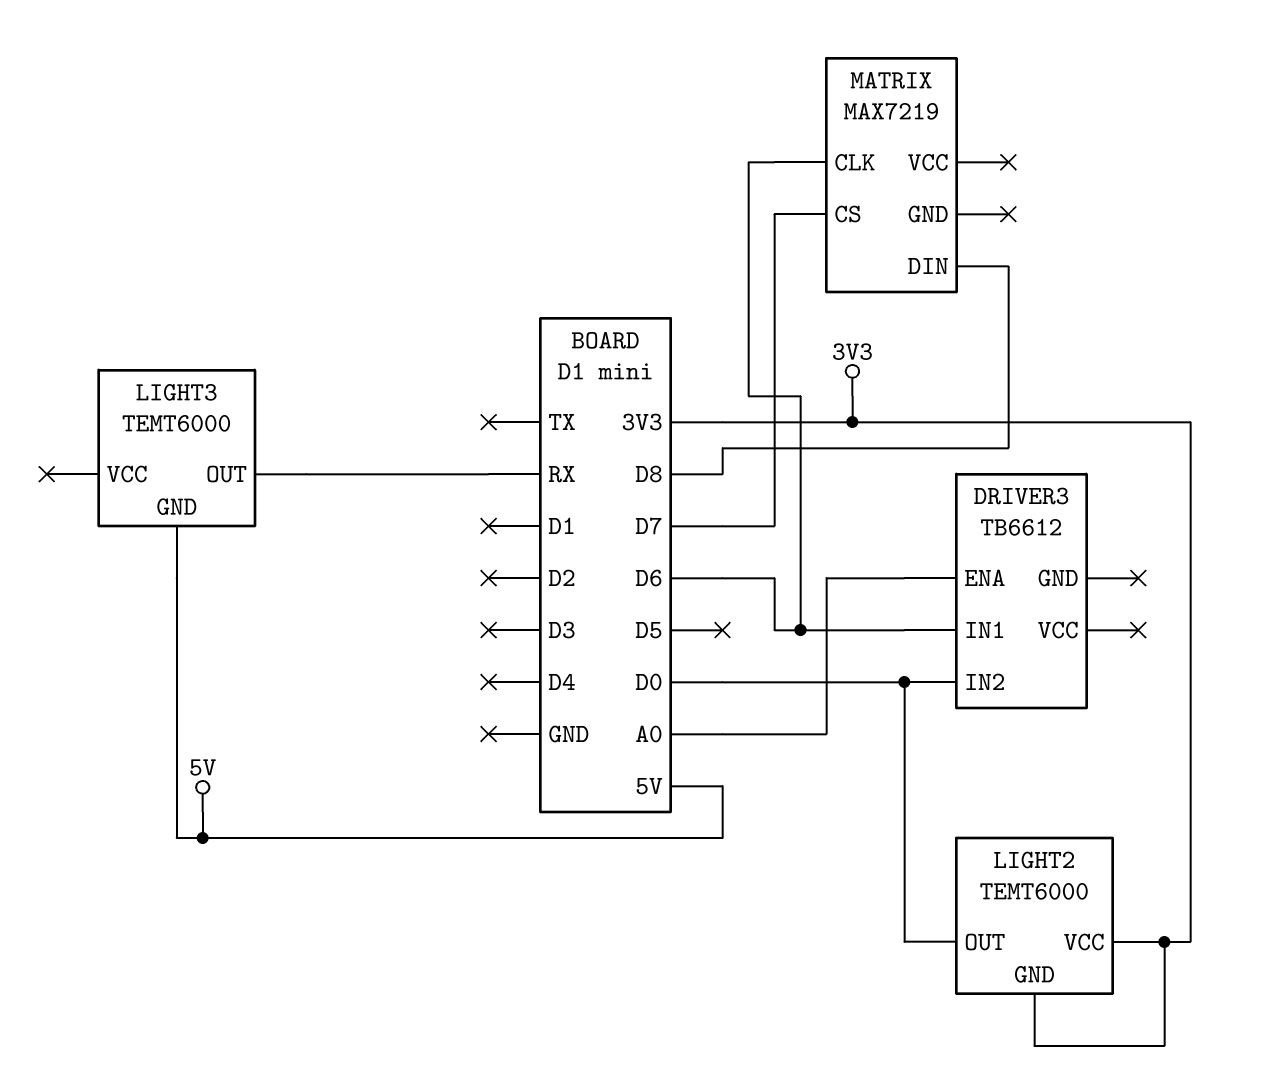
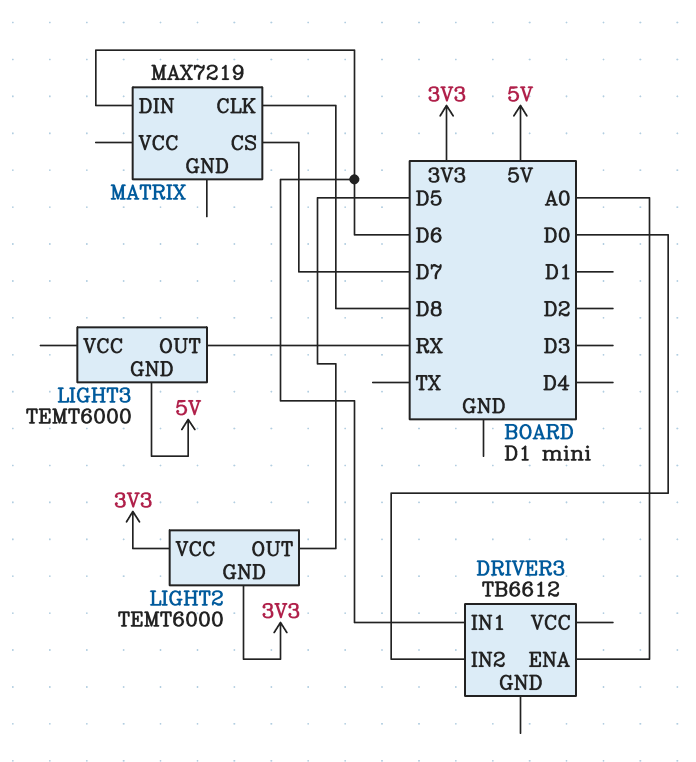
LIGHT2 pin OUT: D0 -> D5
MATRIX pin CLK: D6 -> D8
MATRIX pin DIN: D8 -> D6

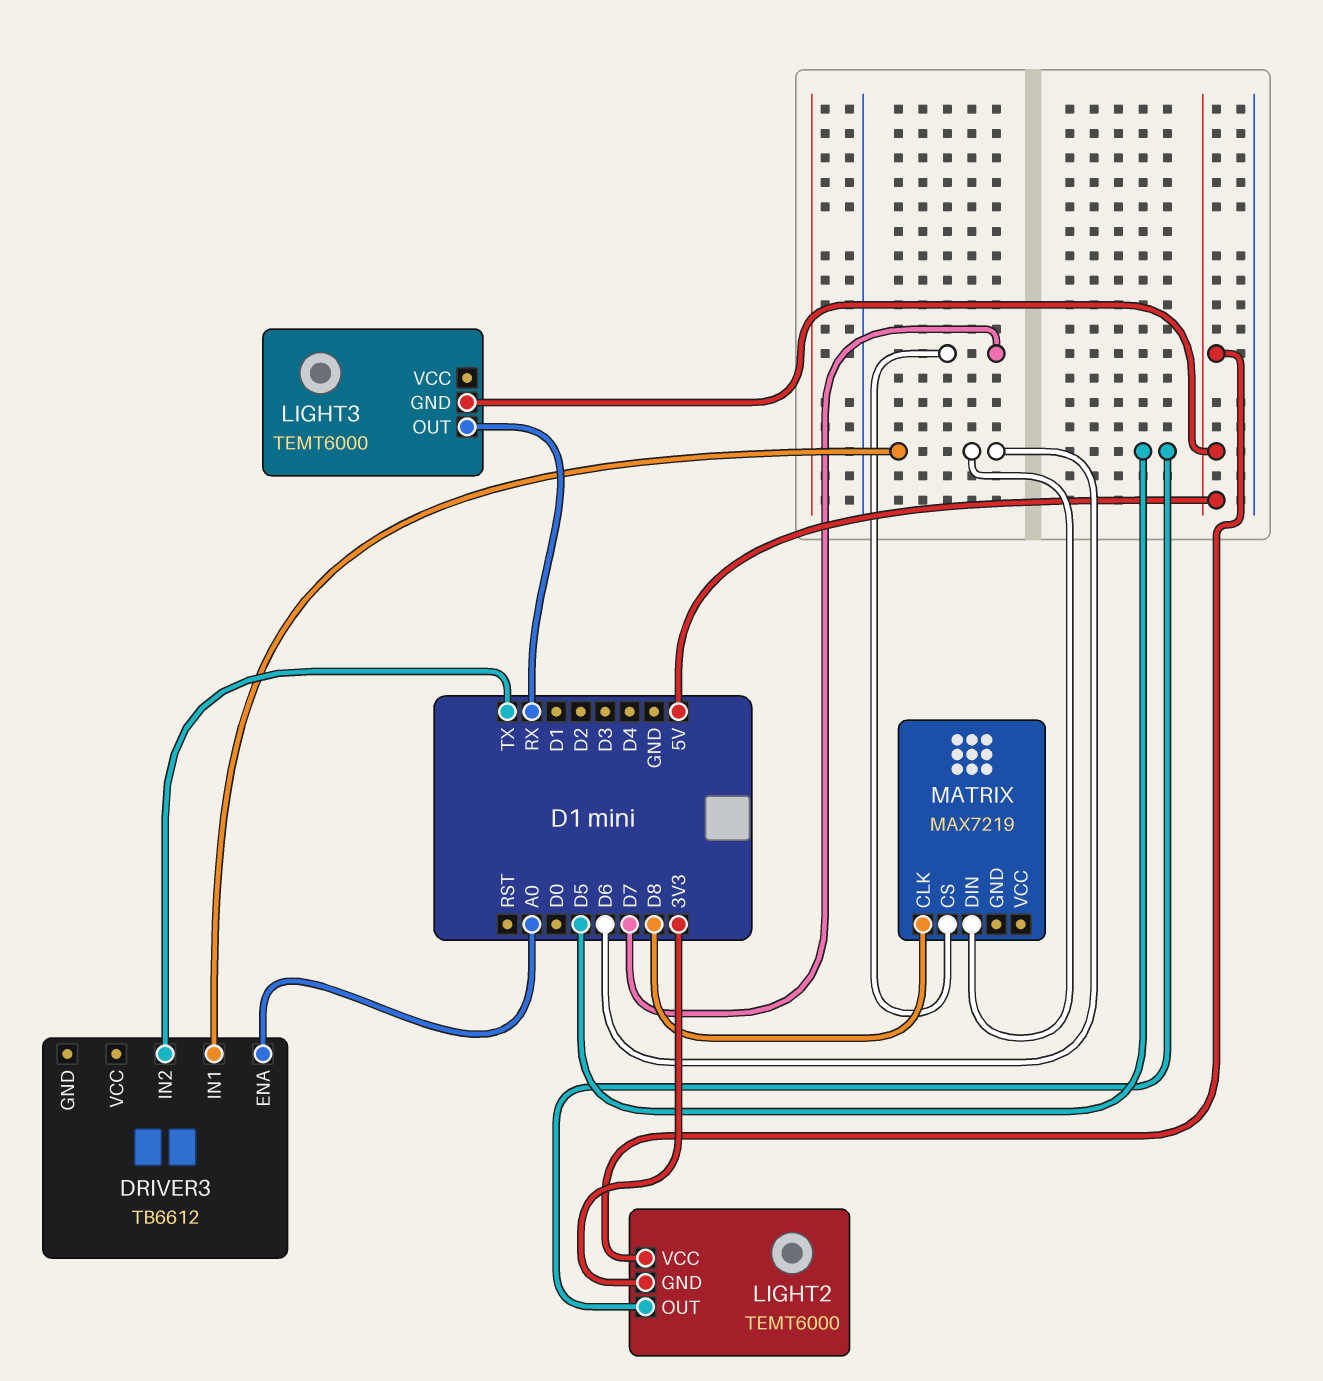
DRIVER3 pin IN2: D0 -> TX
LIGHT2 pin VCC: 3V3 -> 5V

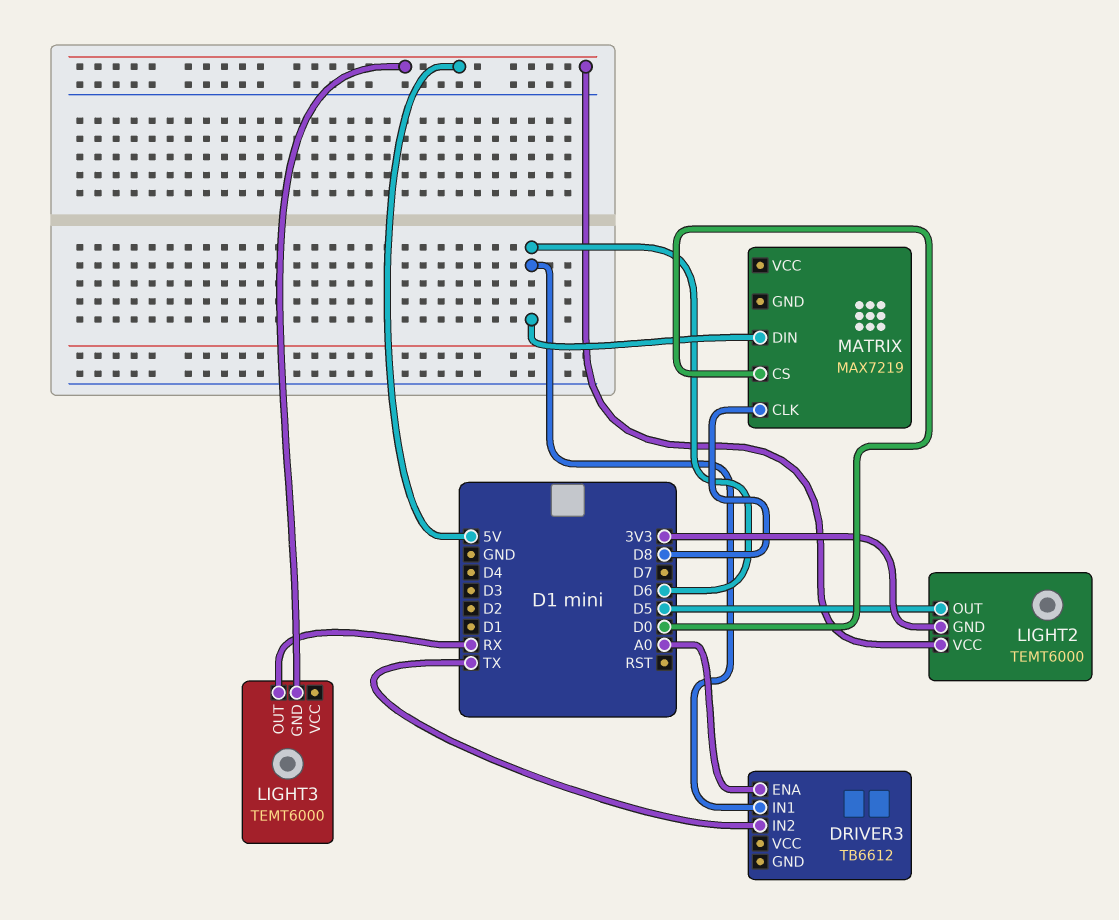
MATRIX pin CS: D7 -> D0

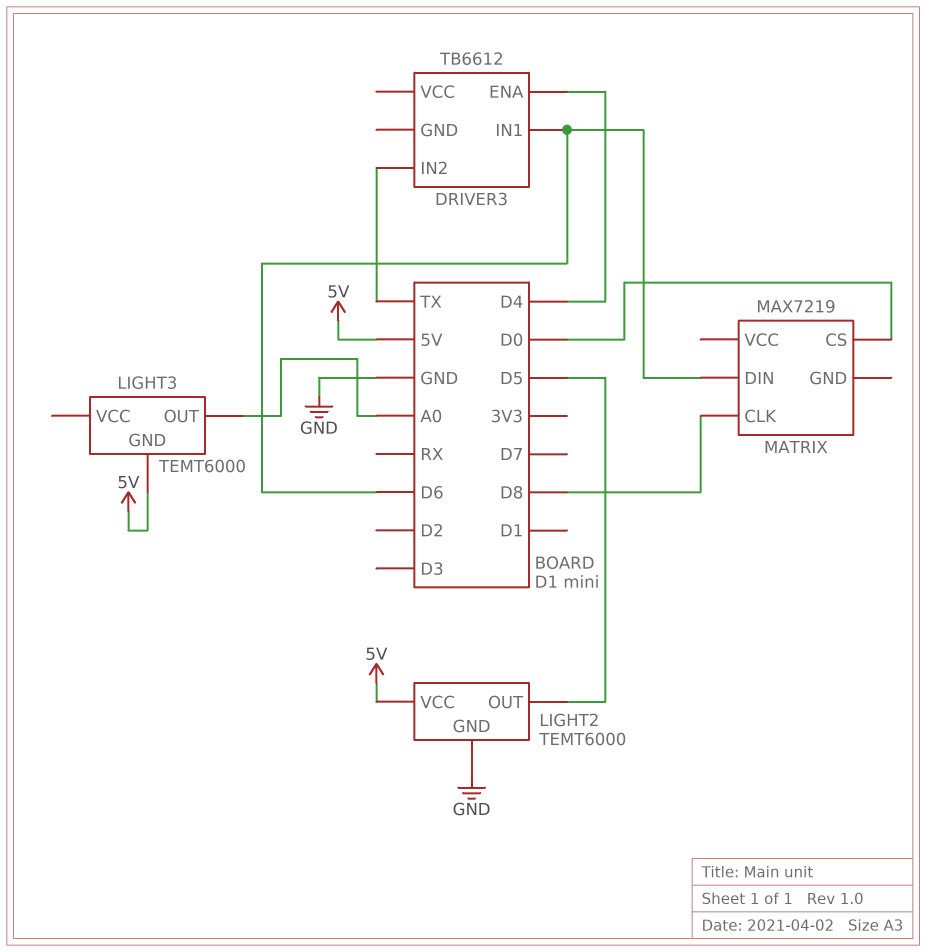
DRIVER3 pin ENA: A0 -> D4
LIGHT2 pin GND: 3V3 -> GND
LIGHT3 pin OUT: RX -> A0

